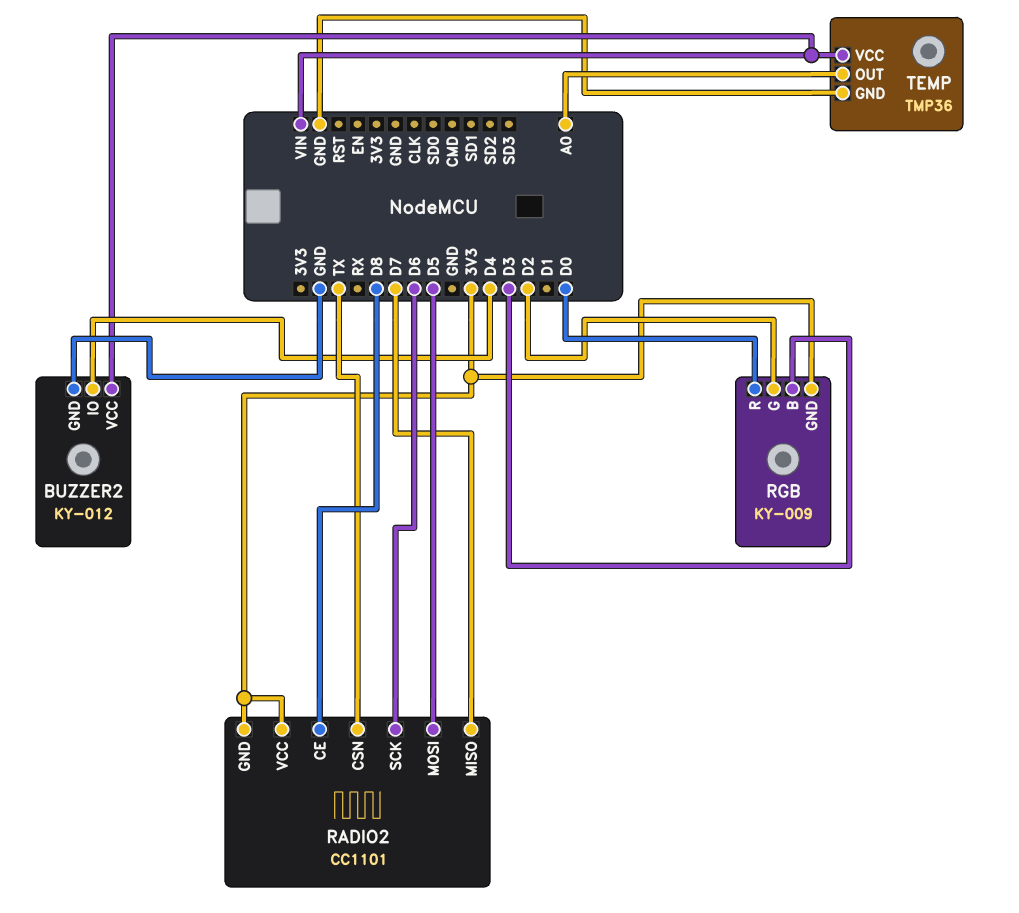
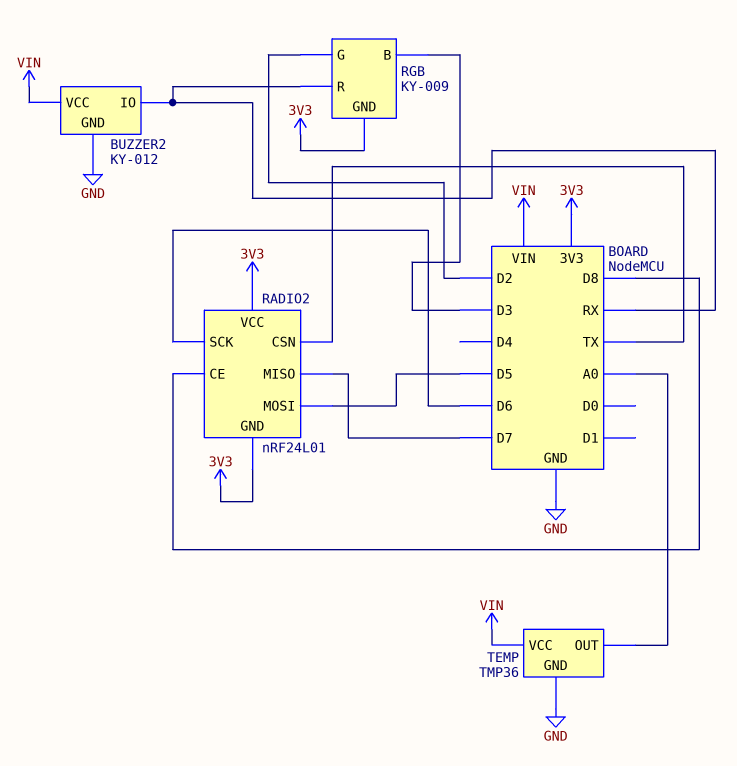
BUZZER2 pin IO: D4 -> RX
RADIO2: CC1101 -> nRF24L01
RGB pin R: D0 -> RX

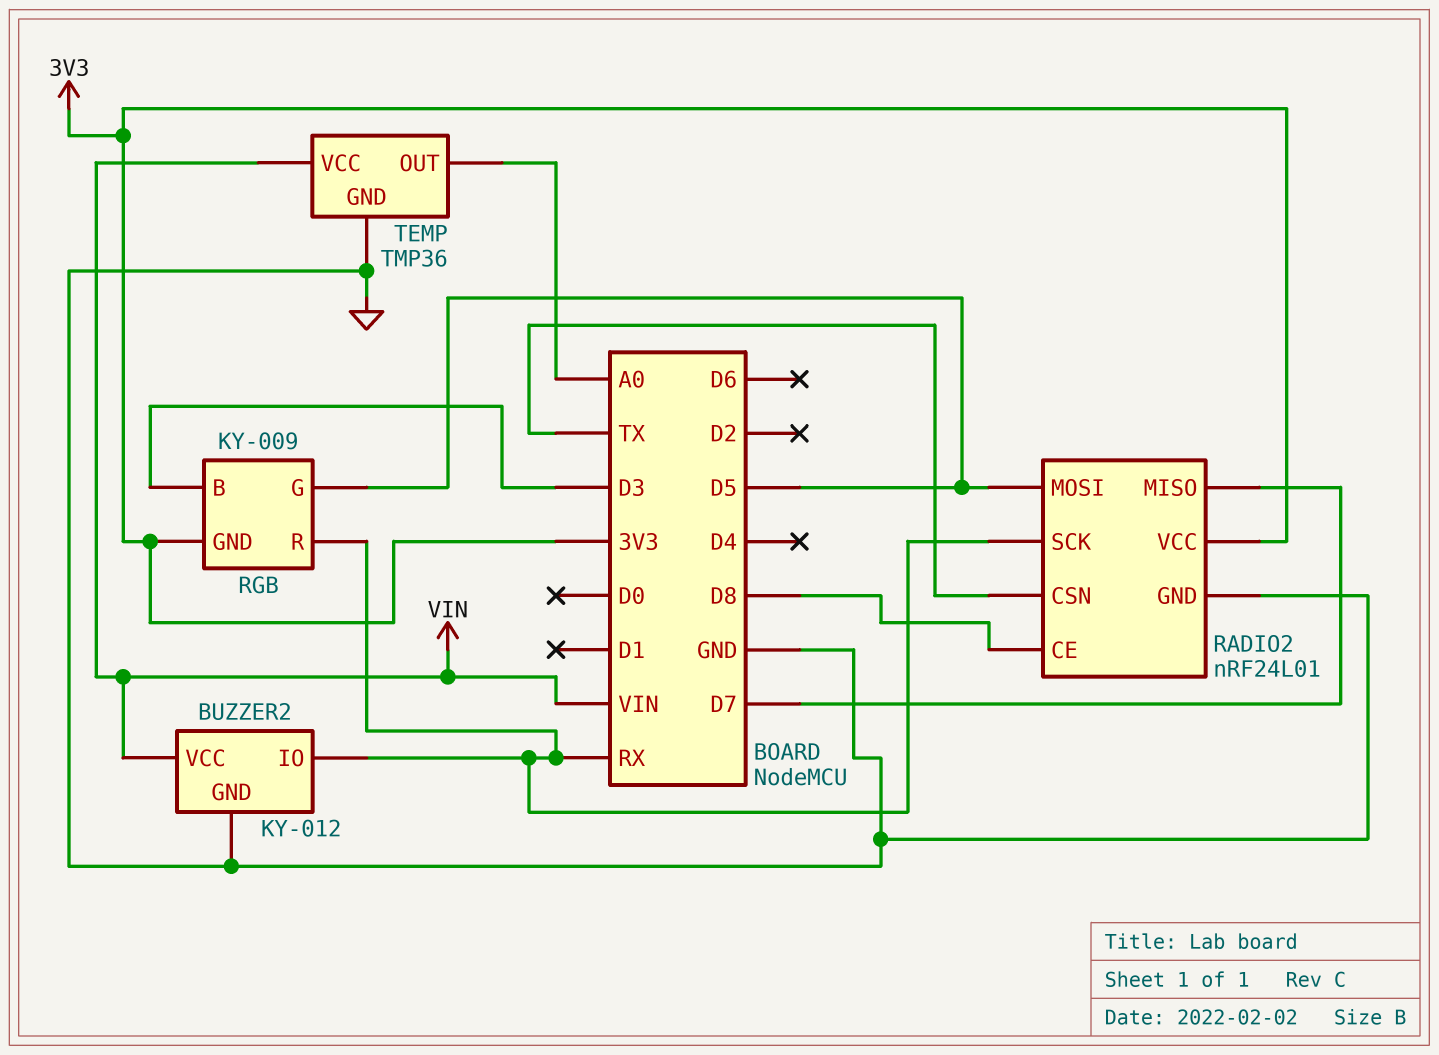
RADIO2 pin GND: 3V3 -> GND
RADIO2 pin SCK: D6 -> RX
RGB pin G: D2 -> D5

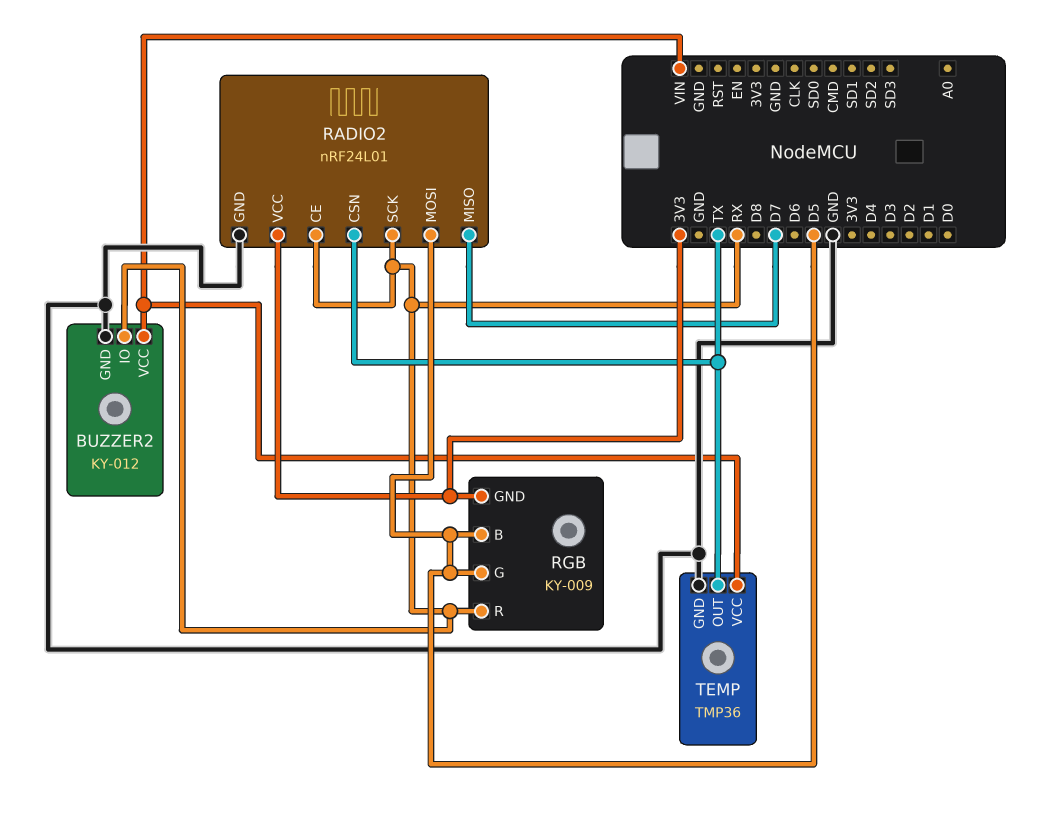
RADIO2 pin CE: D8 -> RX
RGB pin B: D3 -> D5
TEMP pin OUT: A0 -> TX

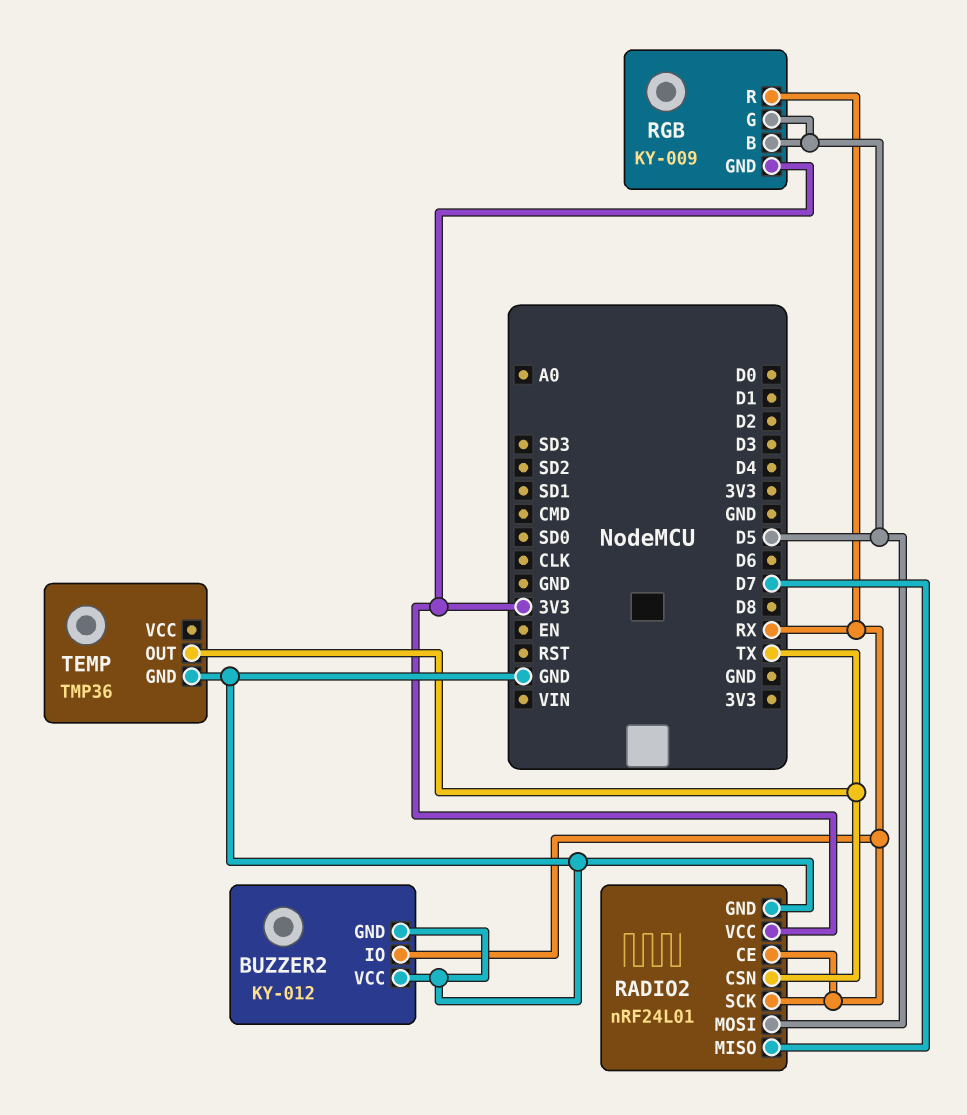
BUZZER2 pin VCC: VIN -> GND
TEMP pin VCC: VIN -> none

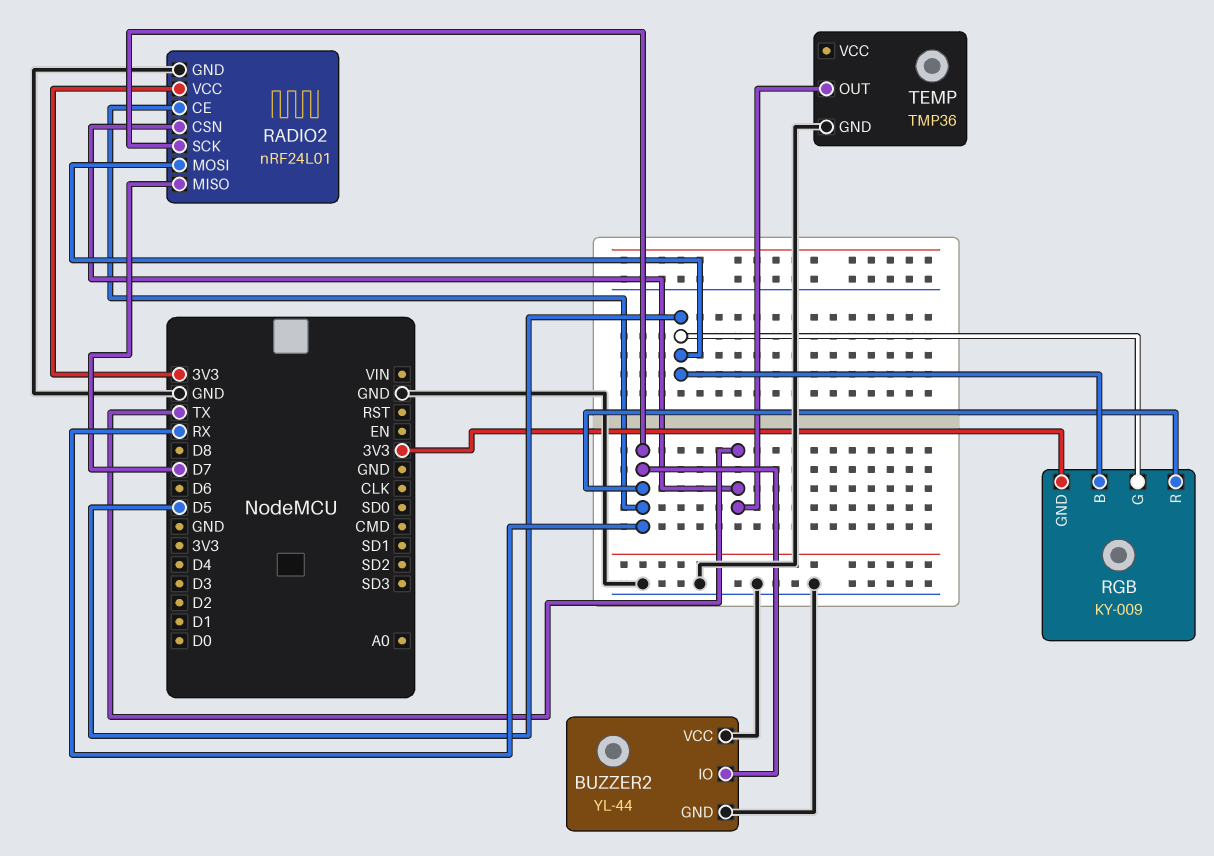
BUZZER2: KY-012 -> YL-44

